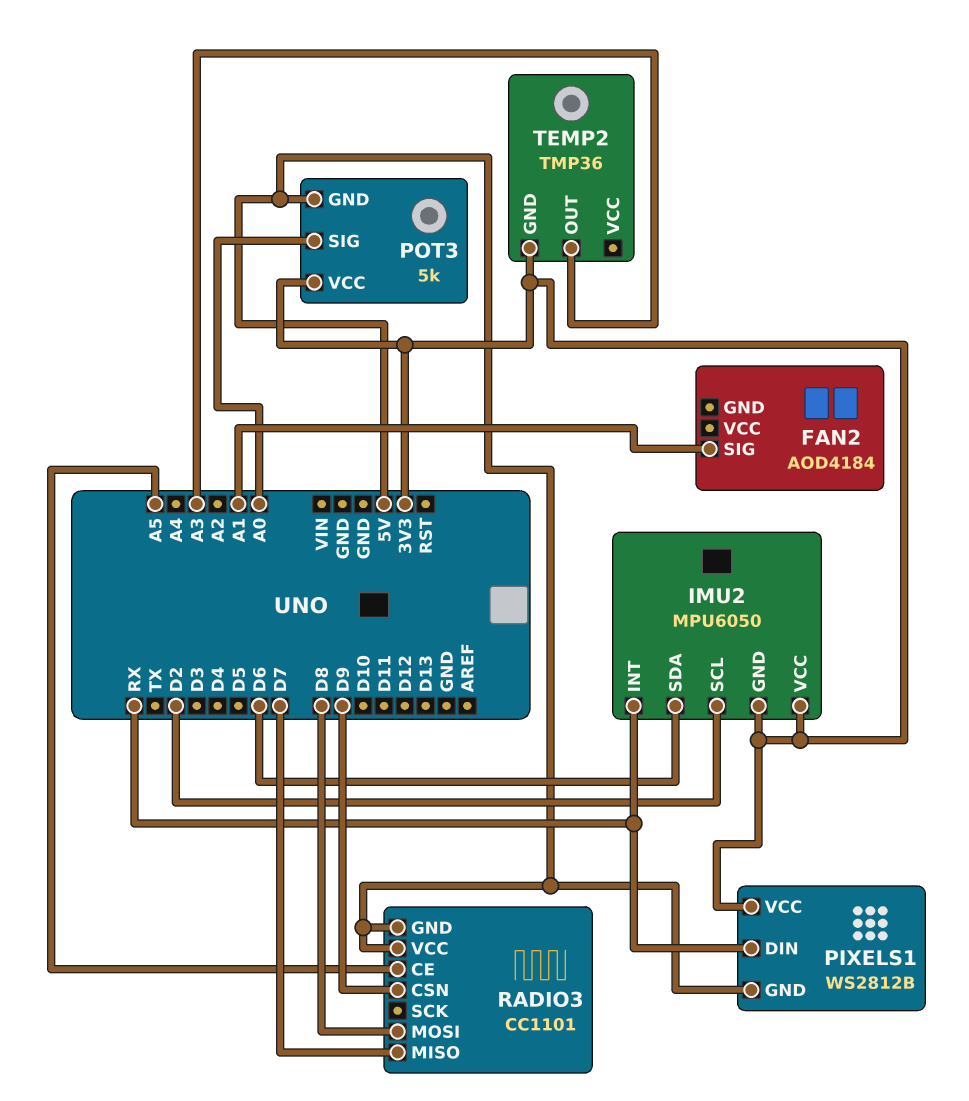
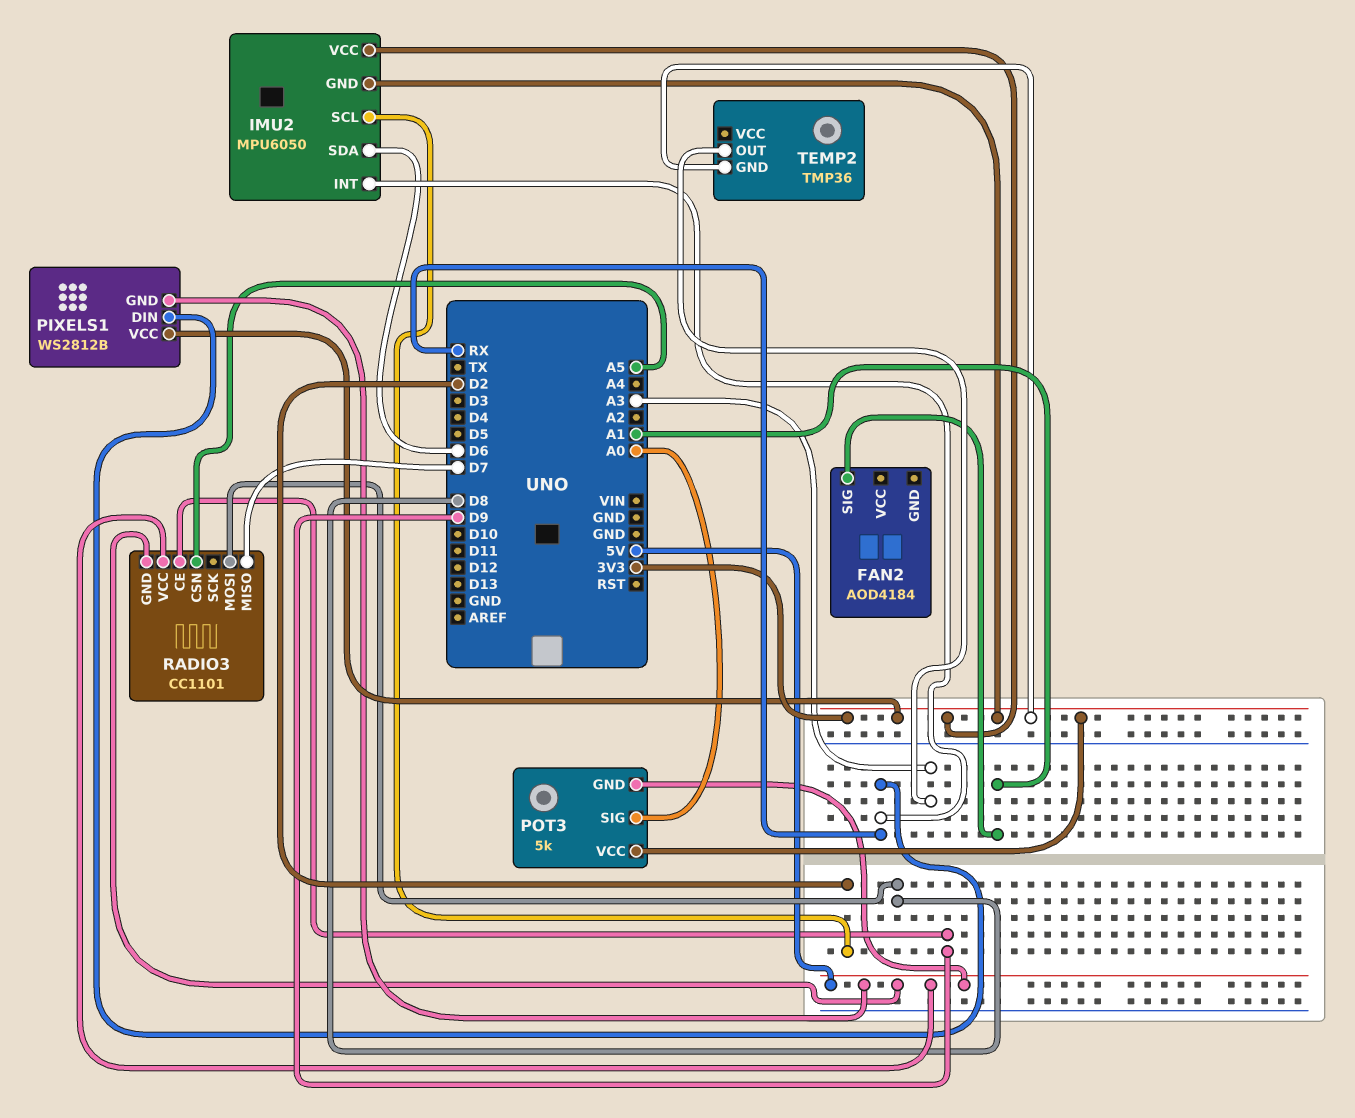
RADIO3 pin CE: A5 -> D9
RADIO3 pin CSN: D9 -> A5

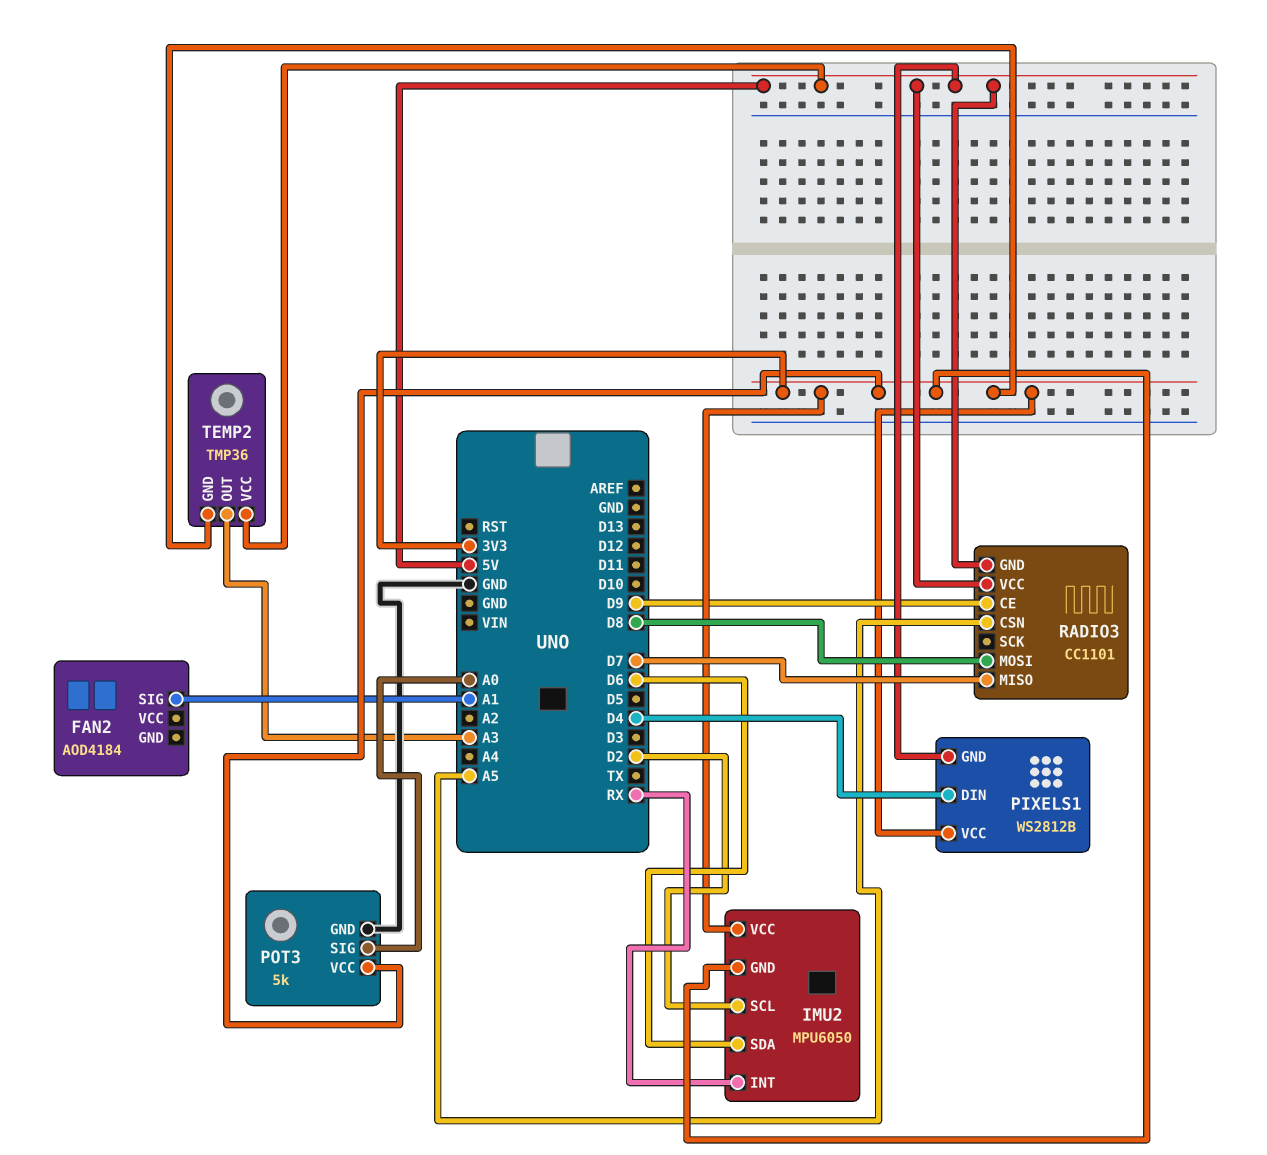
PIXELS1 pin DIN: RX -> D4
POT3 pin GND: 5V -> GND
TEMP2 pin VCC: none -> 5V

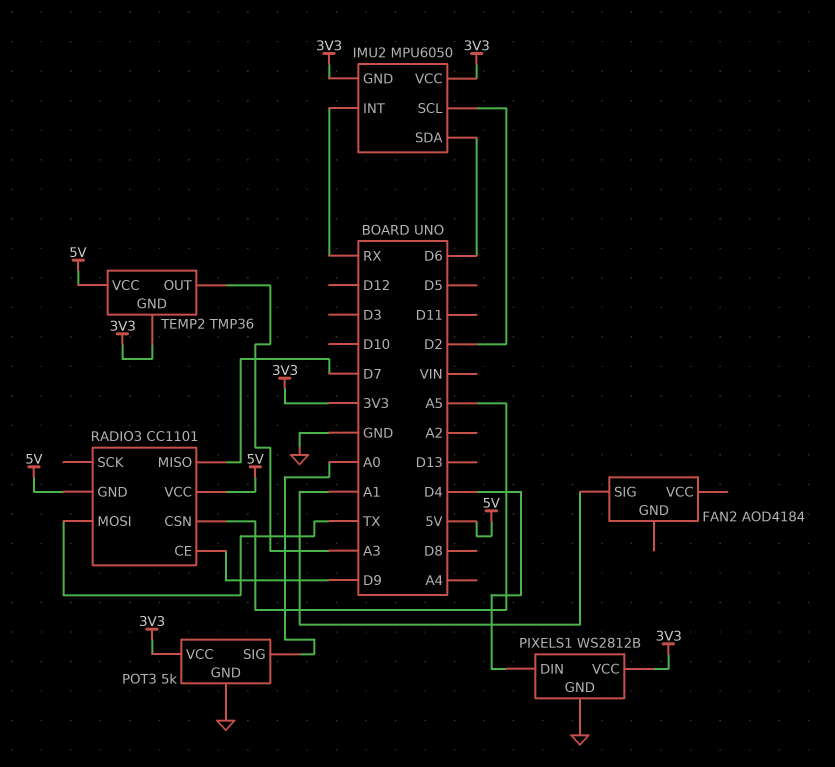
PIXELS1 pin GND: 5V -> GND
RADIO3 pin MOSI: D8 -> TX

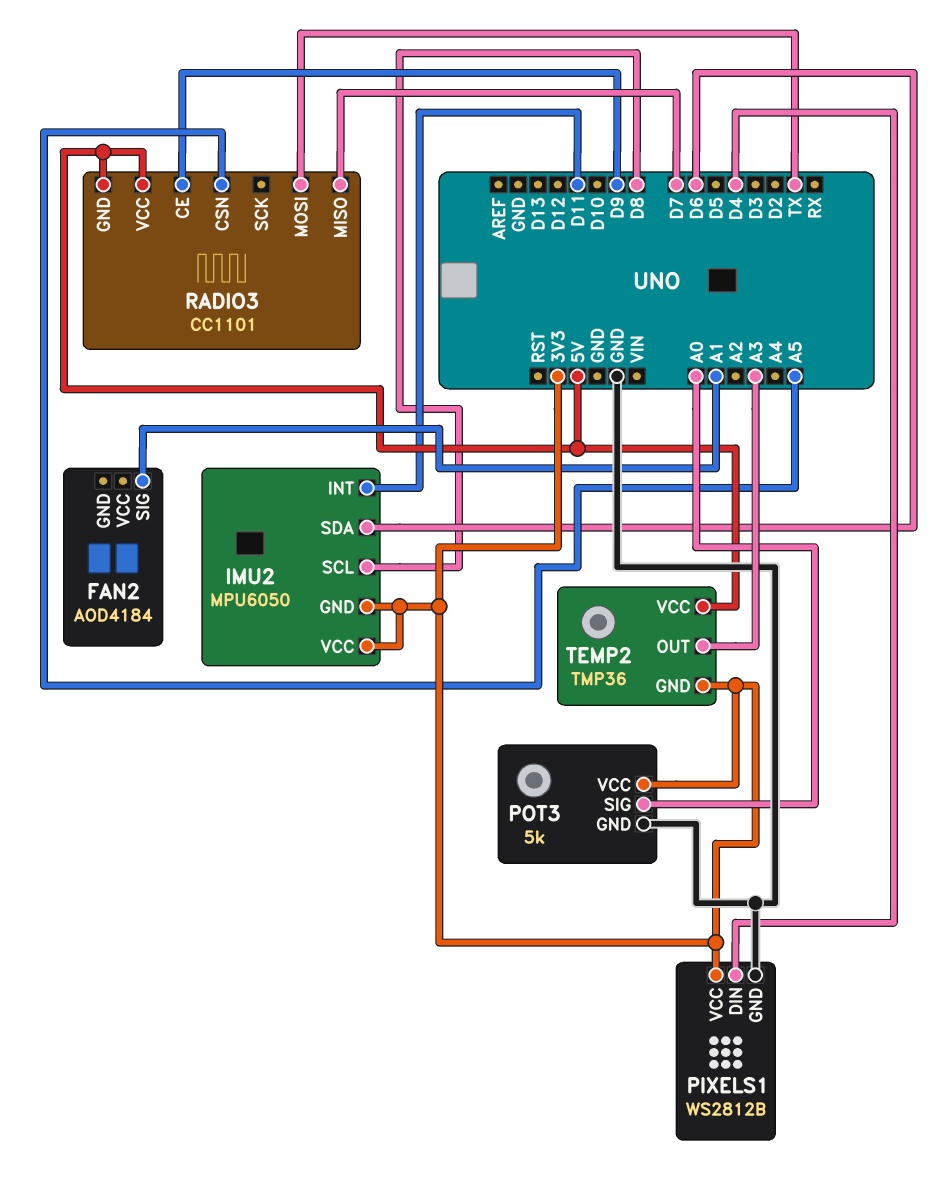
IMU2 pin INT: RX -> D11
IMU2 pin SCL: D2 -> D8

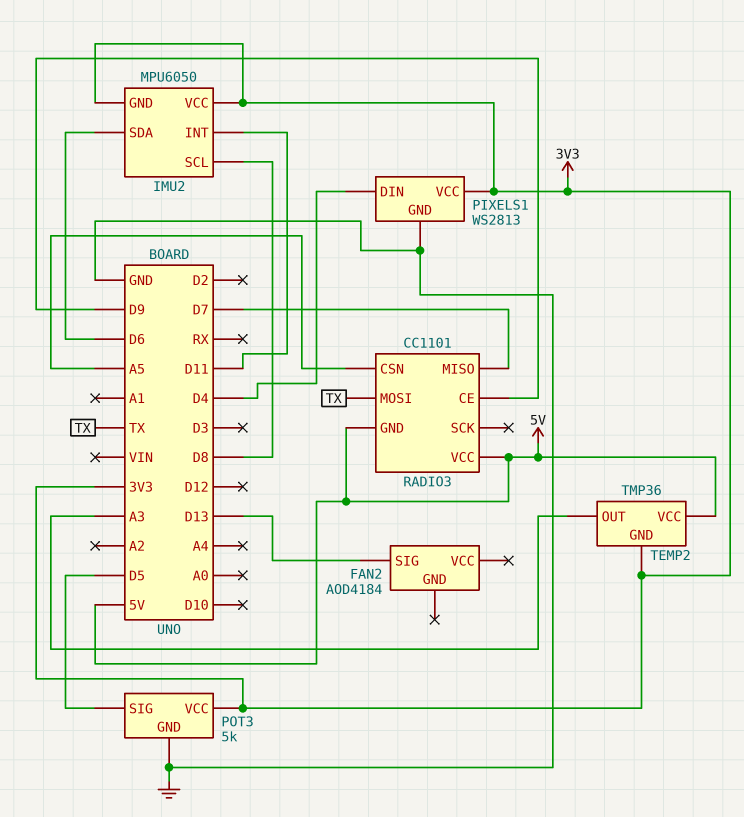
FAN2 pin SIG: A1 -> D13
PIXELS1: WS2812B -> WS2813
POT3 pin SIG: A0 -> D5

